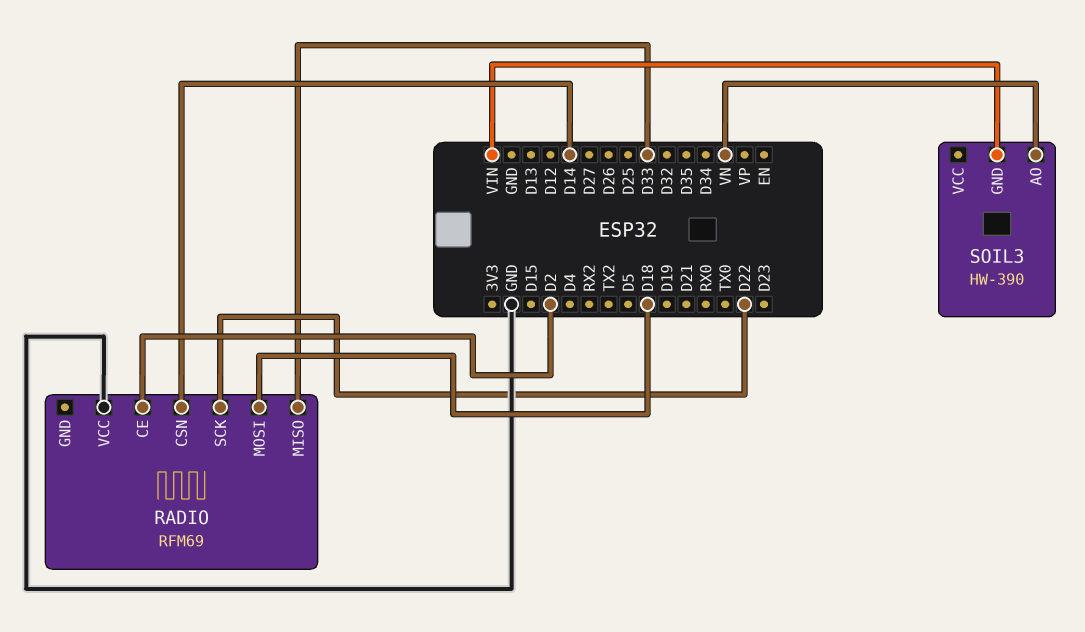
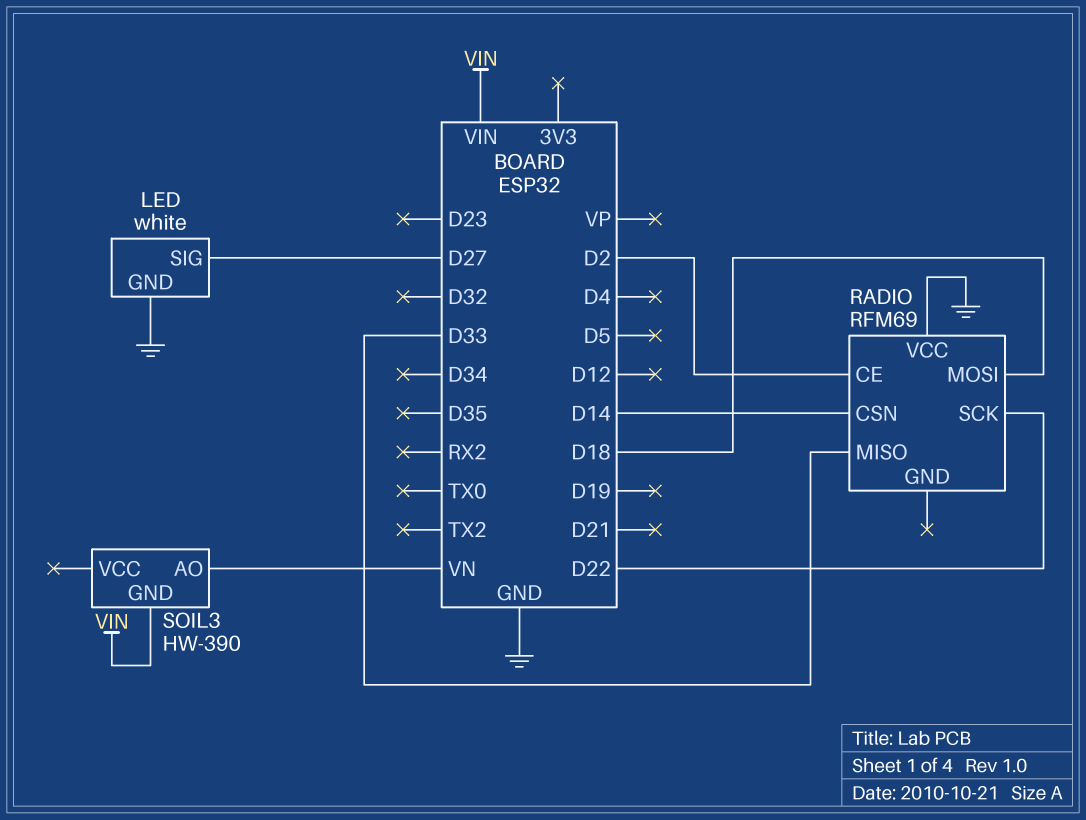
LED: none -> white
LED pin GND: none -> GND
LED pin SIG: none -> D27

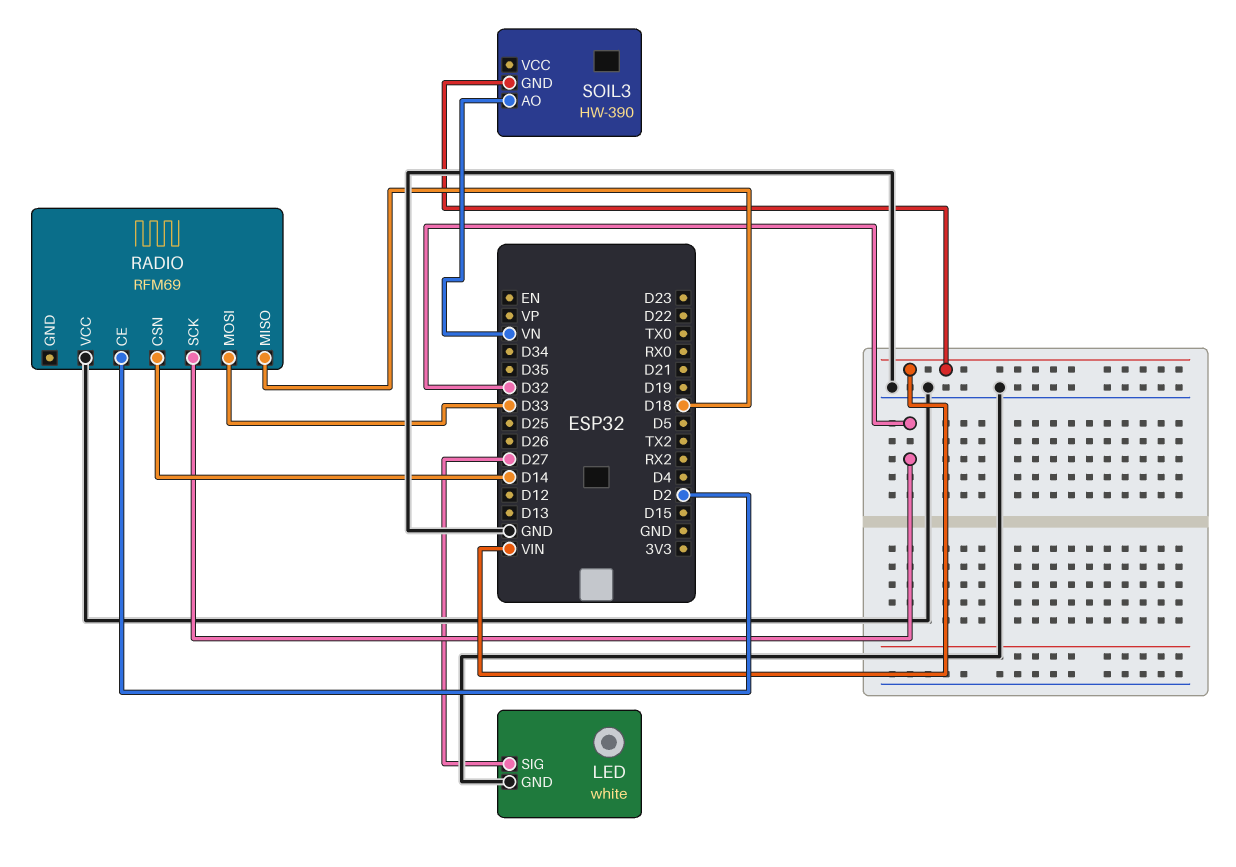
RADIO pin MISO: D33 -> D18
RADIO pin MOSI: D18 -> D33
RADIO pin SCK: D22 -> D32

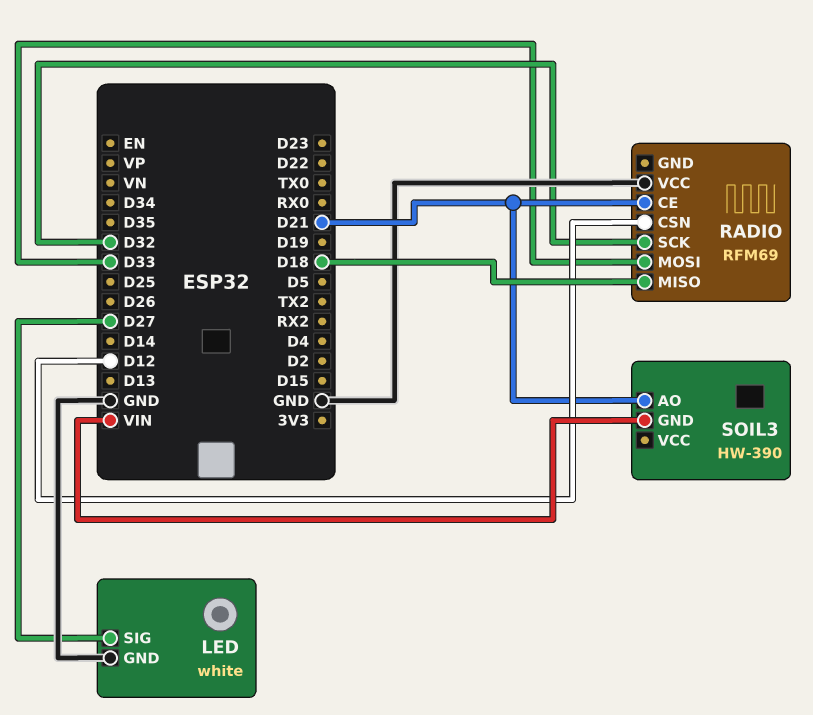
RADIO pin CE: D2 -> D21
RADIO pin CSN: D14 -> D12
SOIL3 pin AO: VN -> D21

